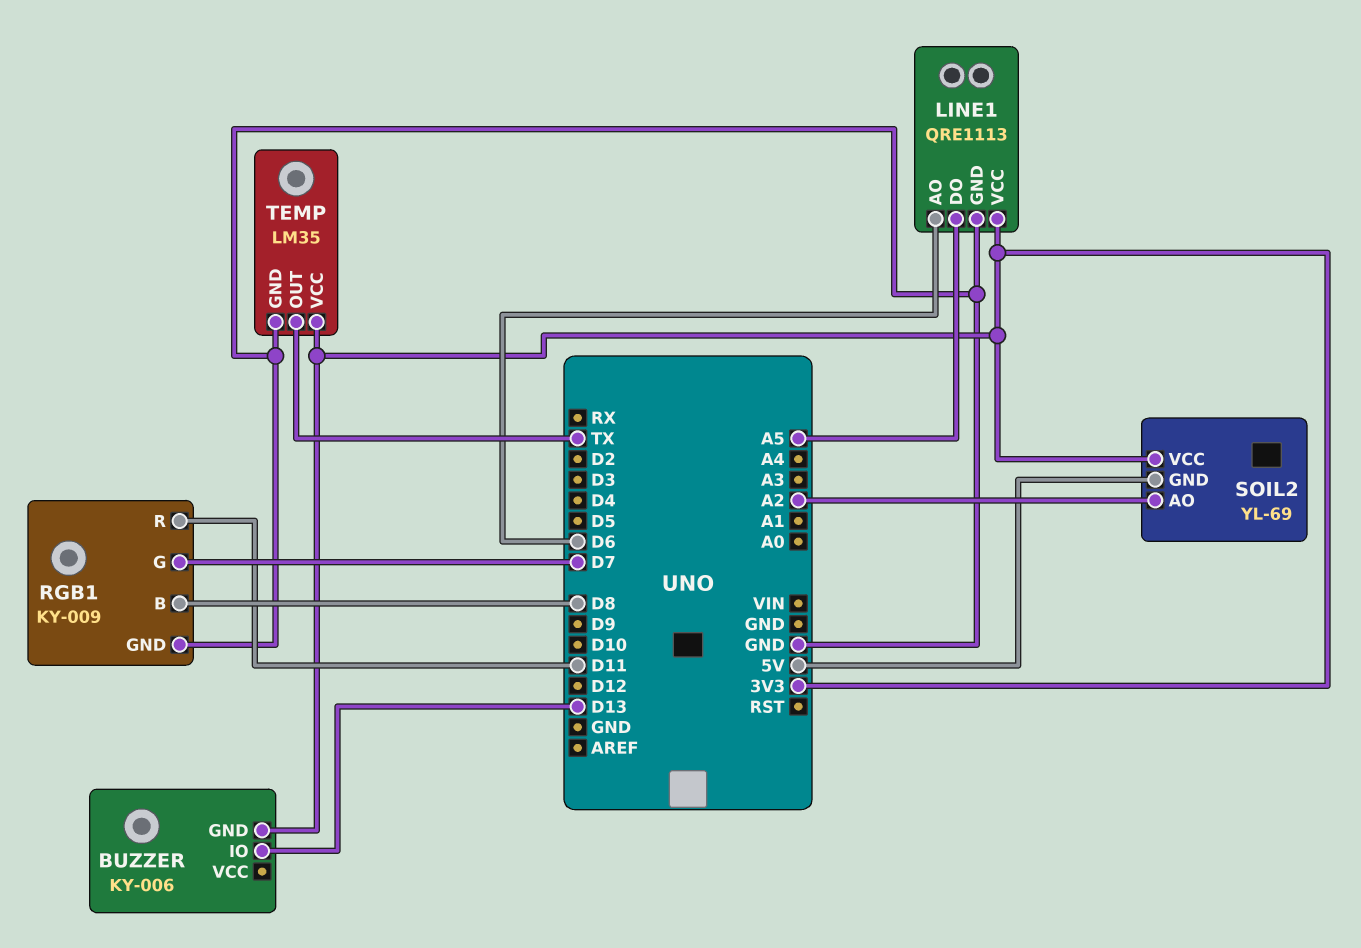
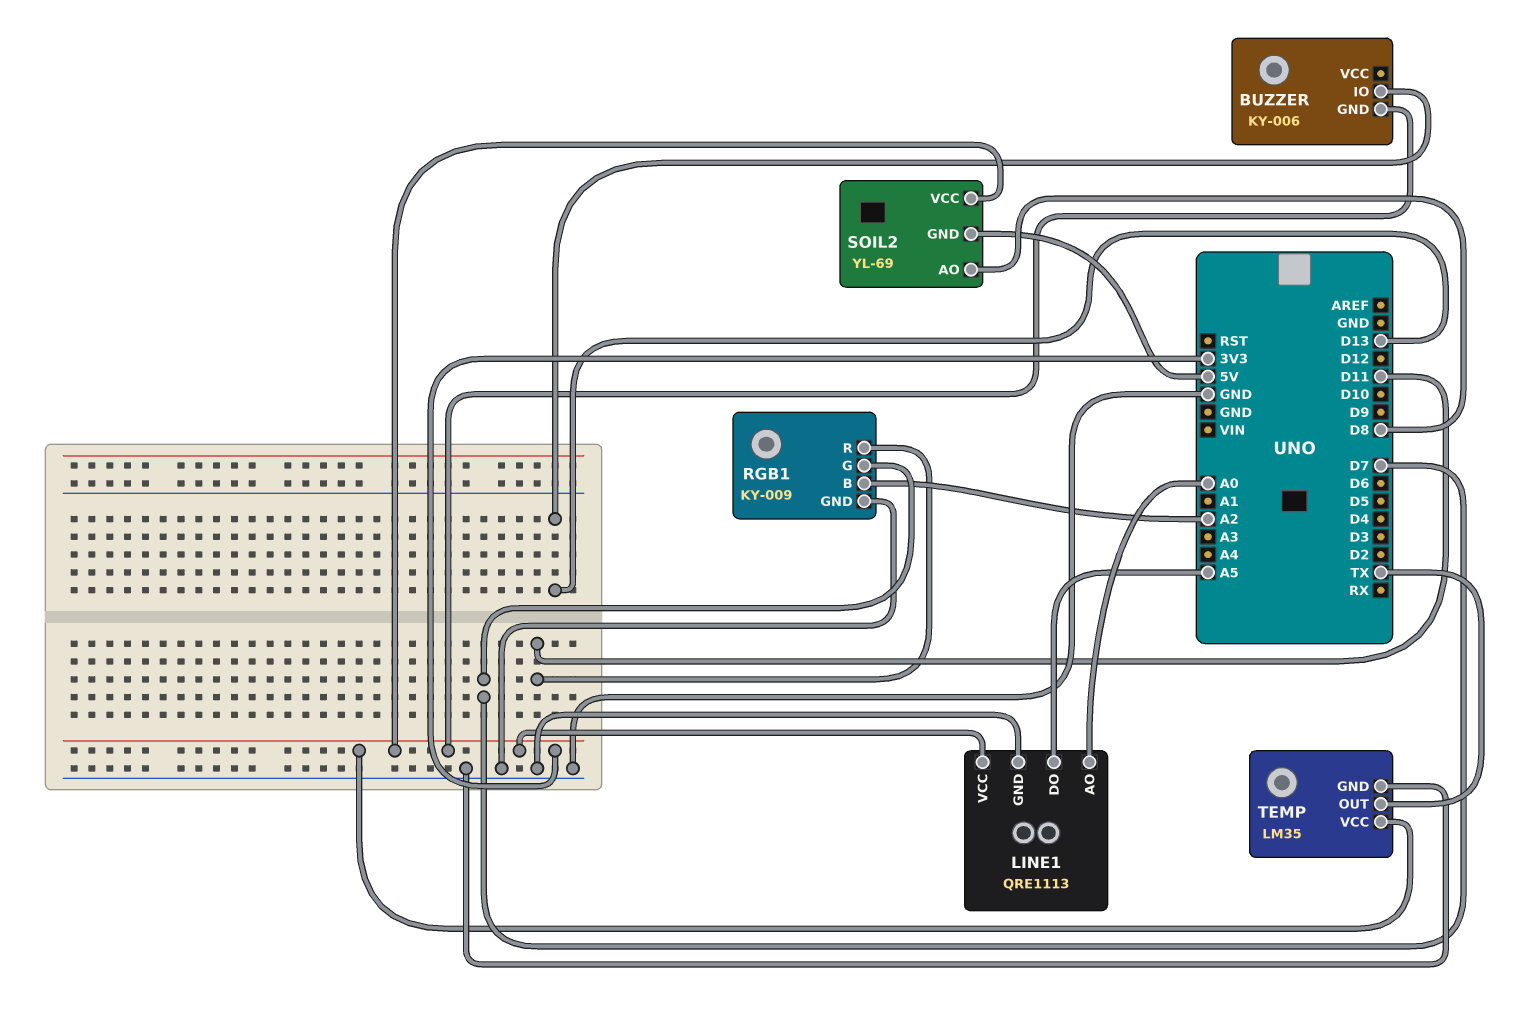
LINE1 pin AO: D6 -> A0
RGB1 pin B: D8 -> A2
SOIL2 pin AO: A2 -> D8

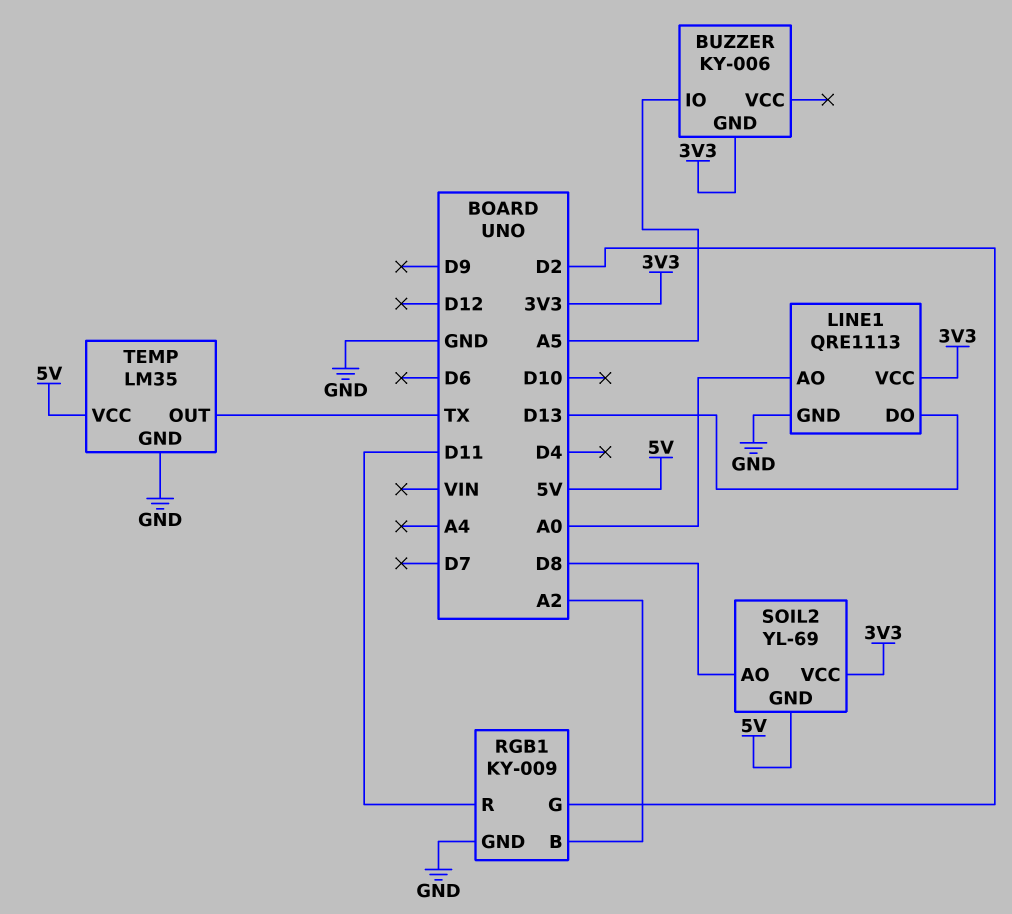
BUZZER pin IO: D13 -> A5
LINE1 pin DO: A5 -> D13
RGB1 pin G: D7 -> D2
TEMP pin VCC: 3V3 -> 5V

